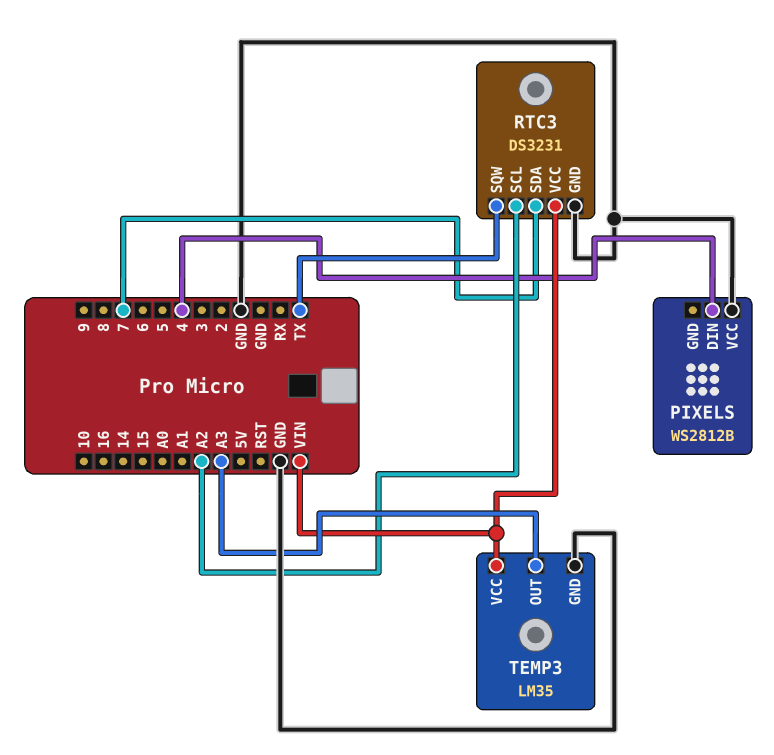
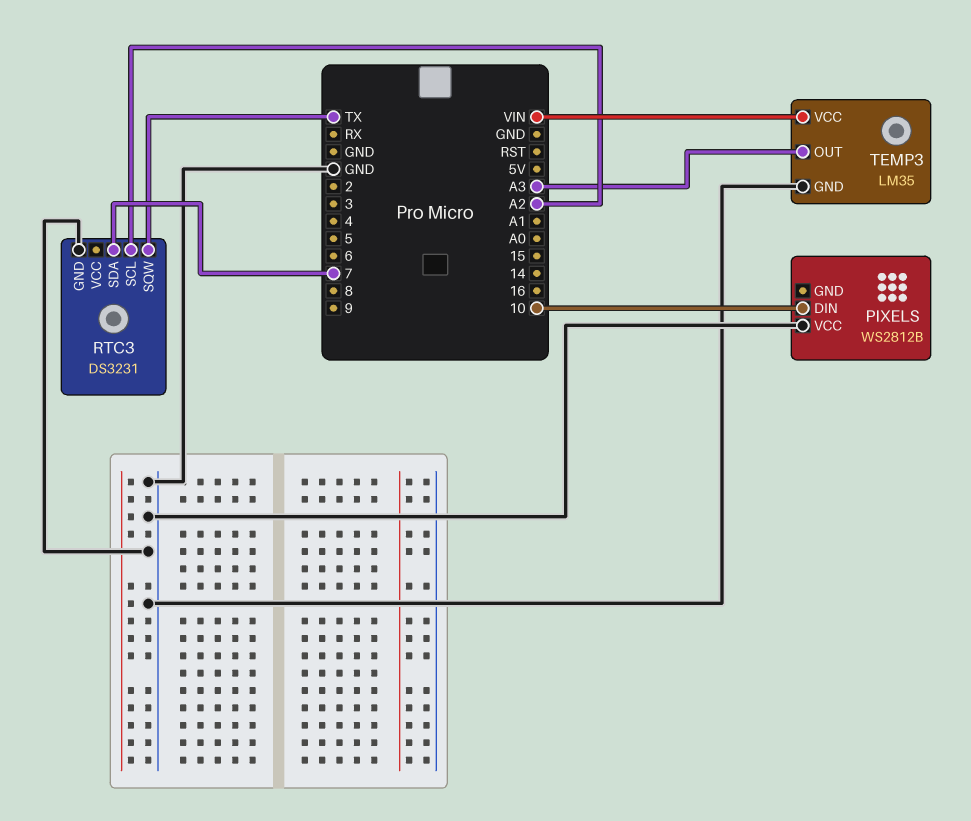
PIXELS pin DIN: 4 -> 10
RTC3 pin VCC: VIN -> none

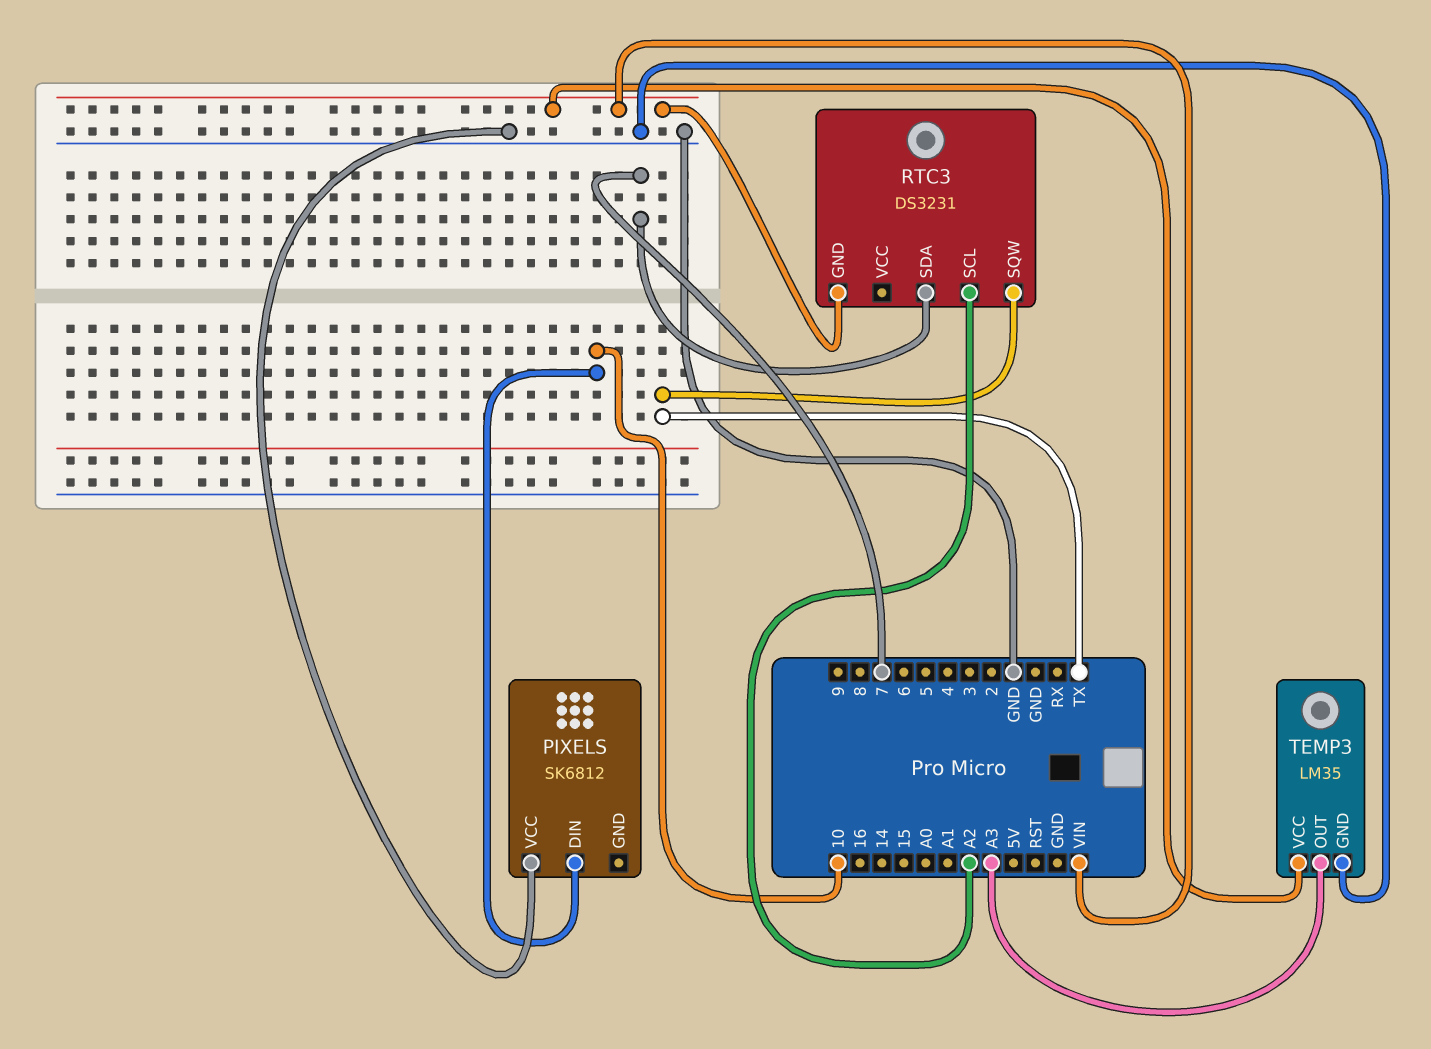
PIXELS: WS2812B -> SK6812
RTC3 pin GND: GND -> VIN

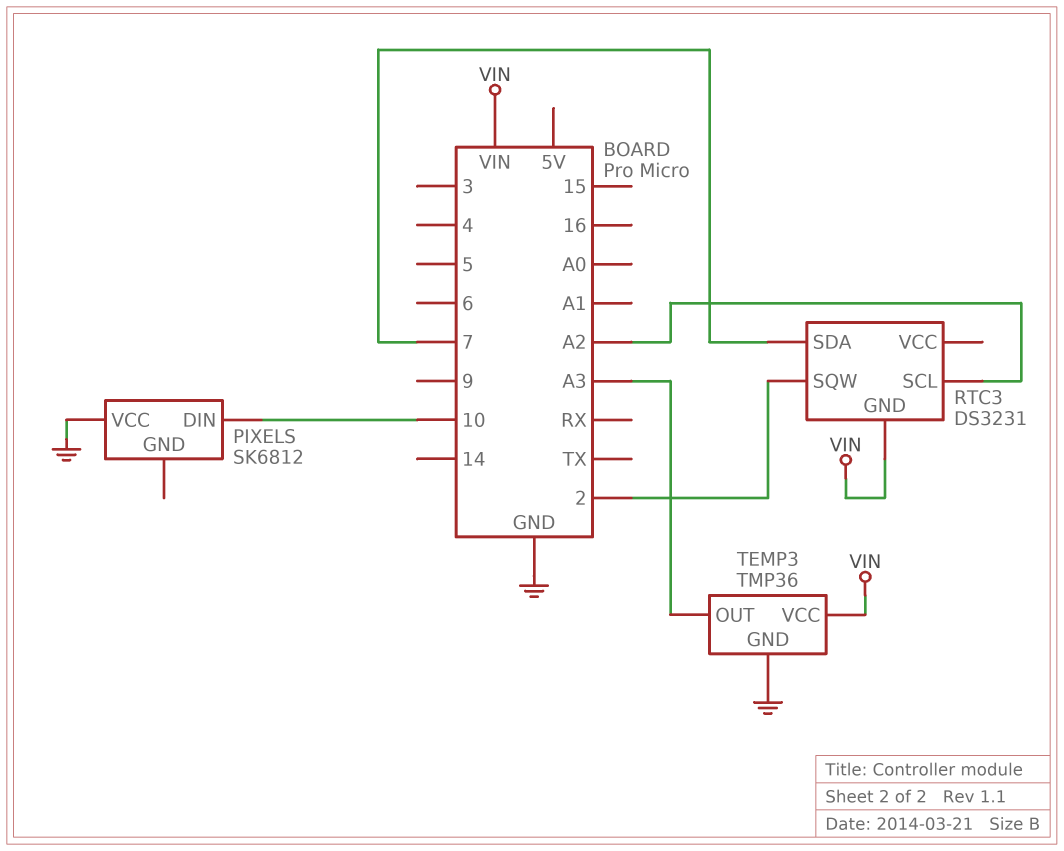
RTC3 pin SQW: TX -> 2
TEMP3: LM35 -> TMP36

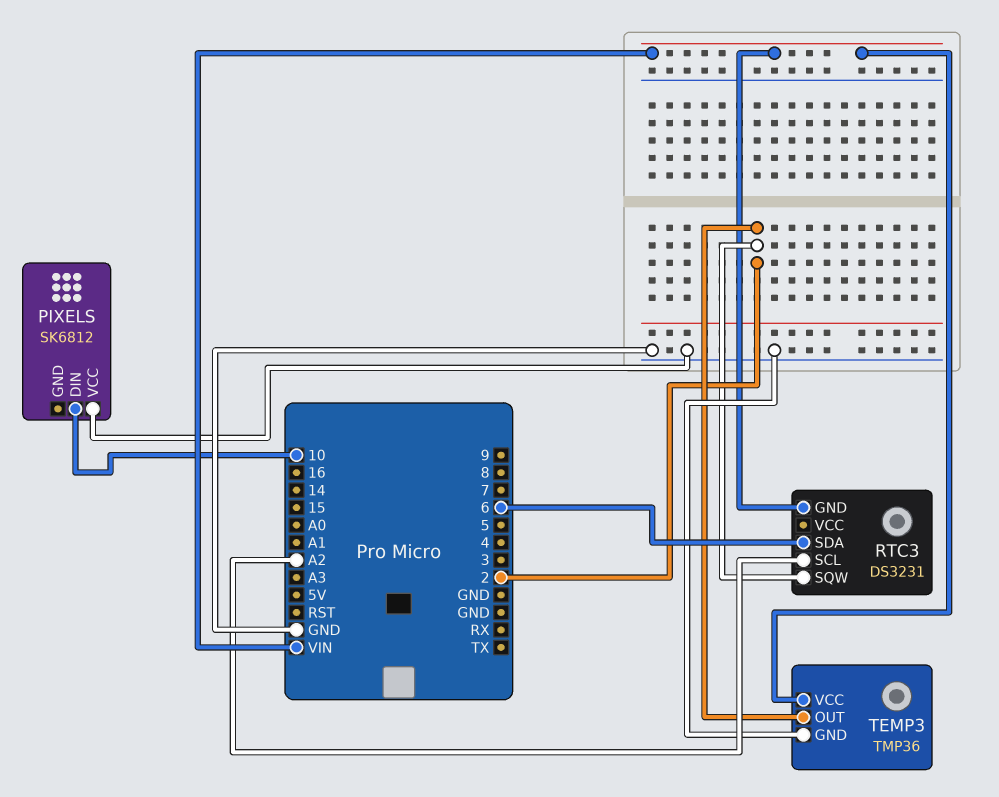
RTC3 pin SDA: 7 -> 6
TEMP3 pin OUT: A3 -> 2

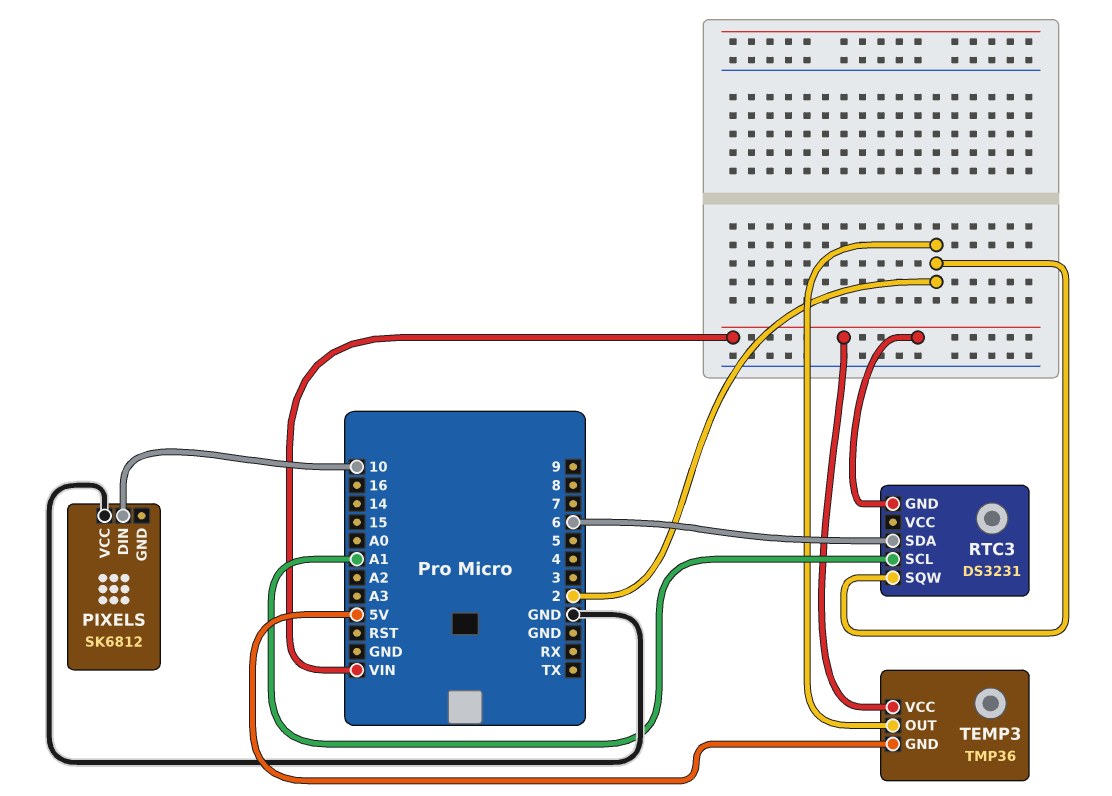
RTC3 pin SCL: A2 -> A1
TEMP3 pin GND: GND -> 5V

